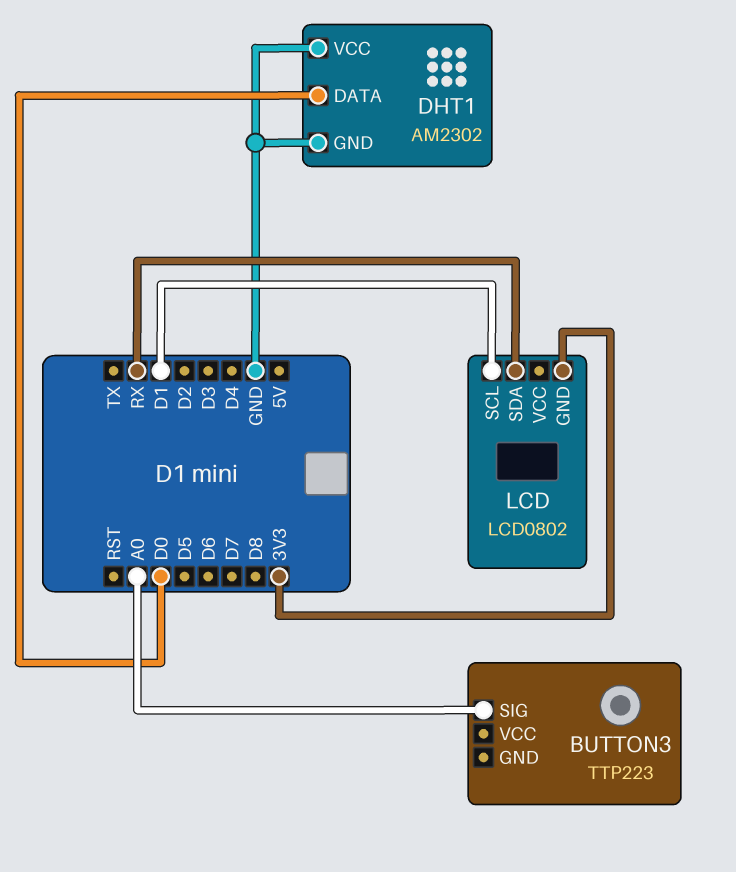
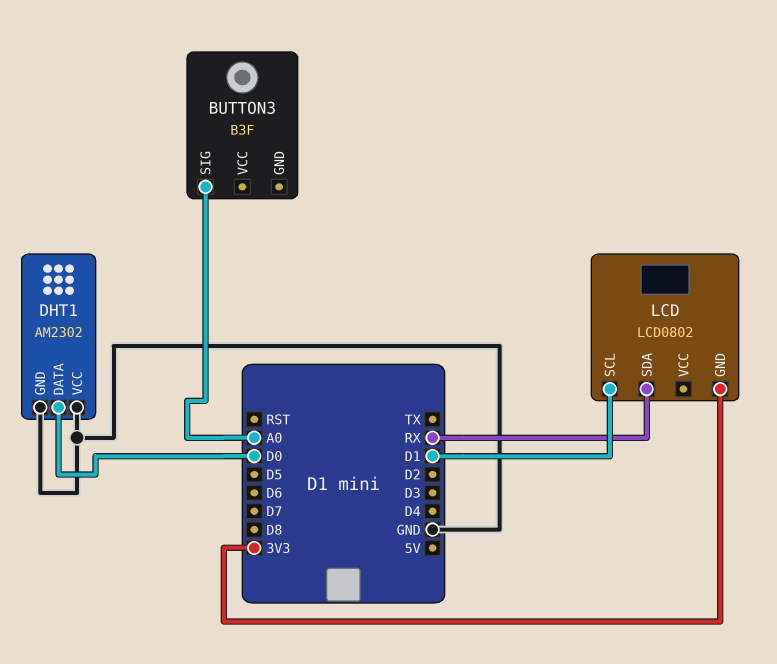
BUTTON3: TTP223 -> B3F

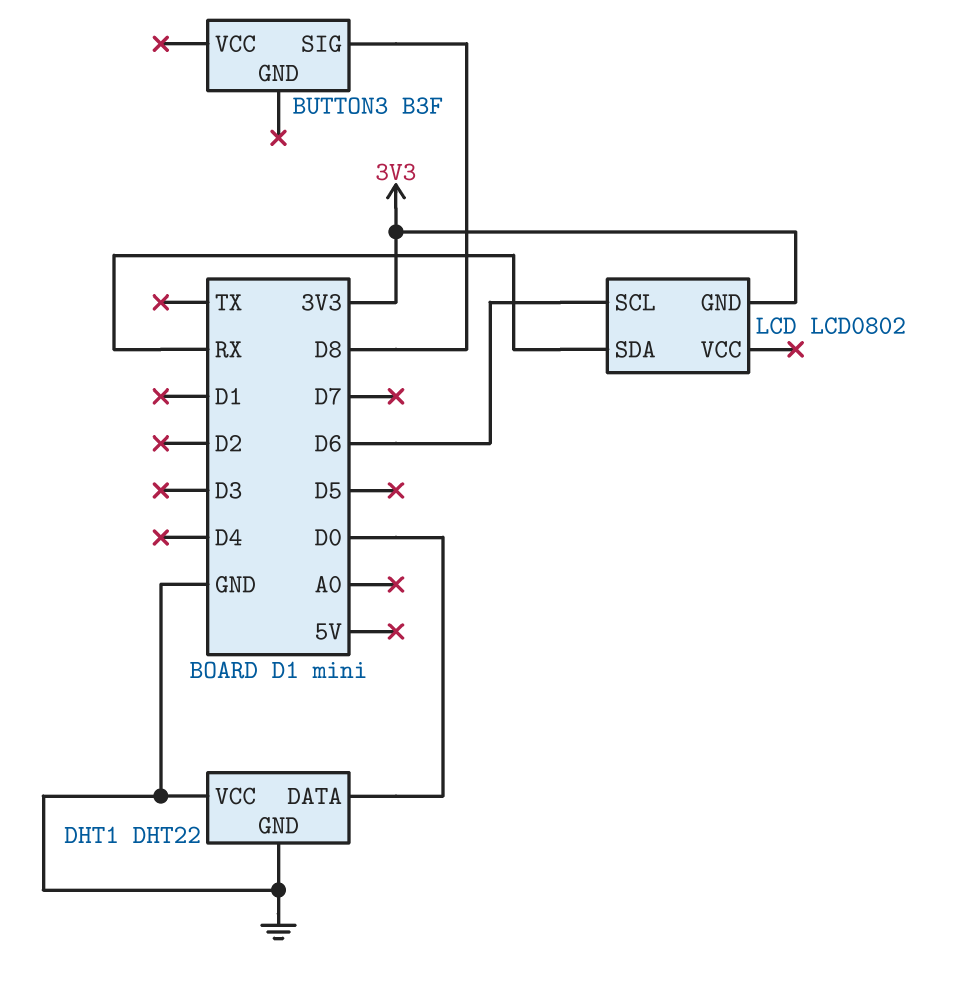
BUTTON3 pin SIG: A0 -> D8
DHT1: AM2302 -> DHT22
LCD pin SCL: D1 -> D6

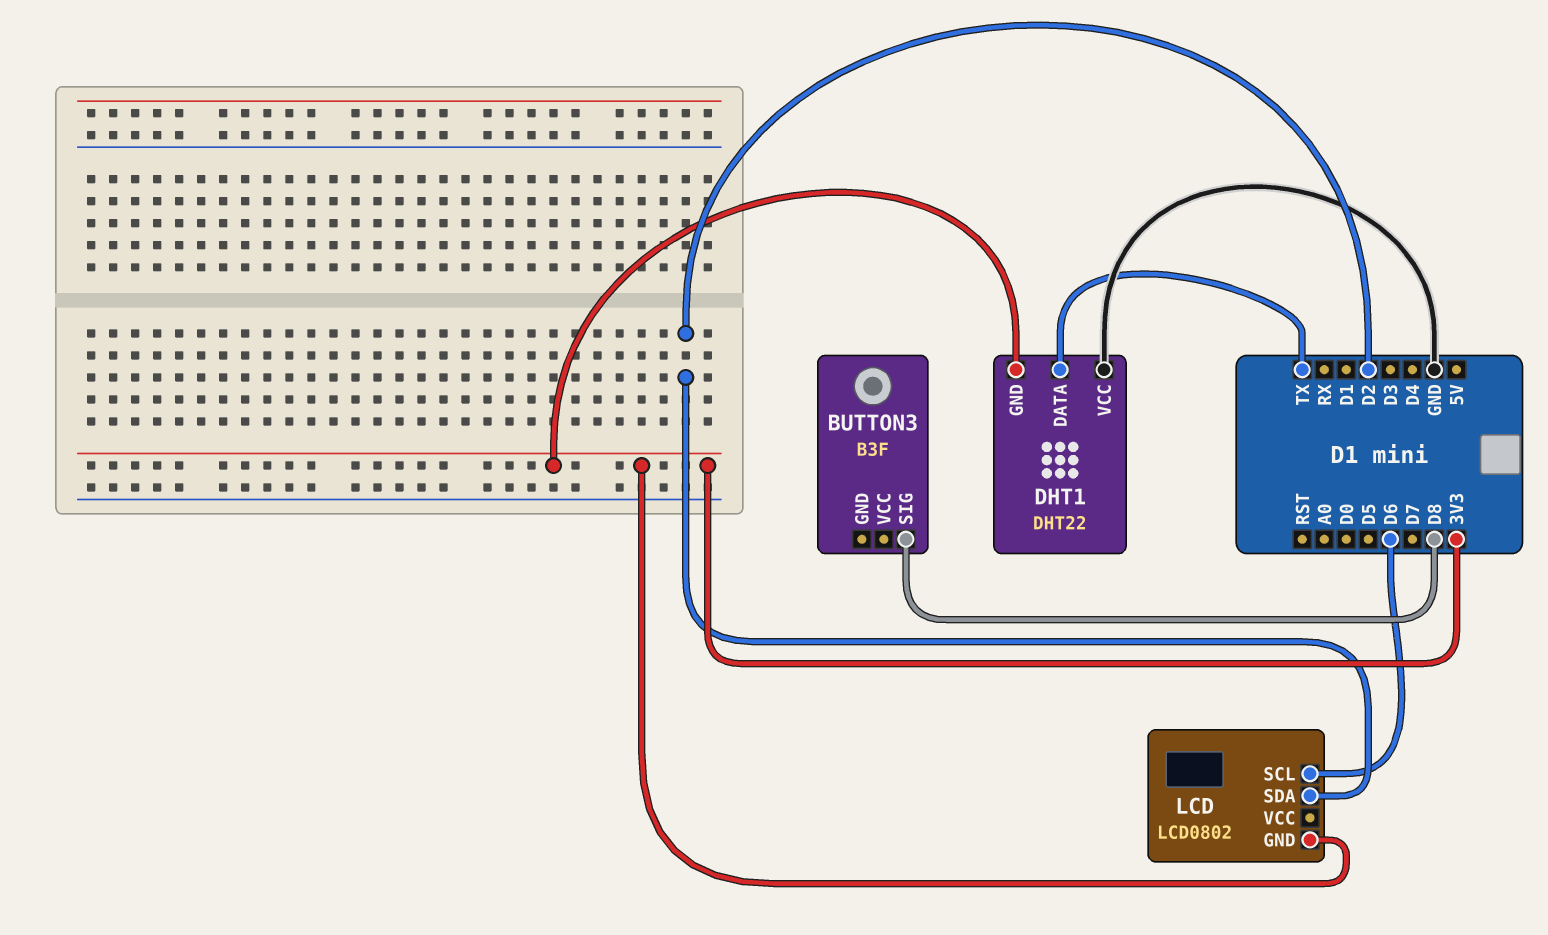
DHT1 pin DATA: D0 -> TX
DHT1 pin GND: GND -> 3V3
LCD pin SDA: RX -> D2

